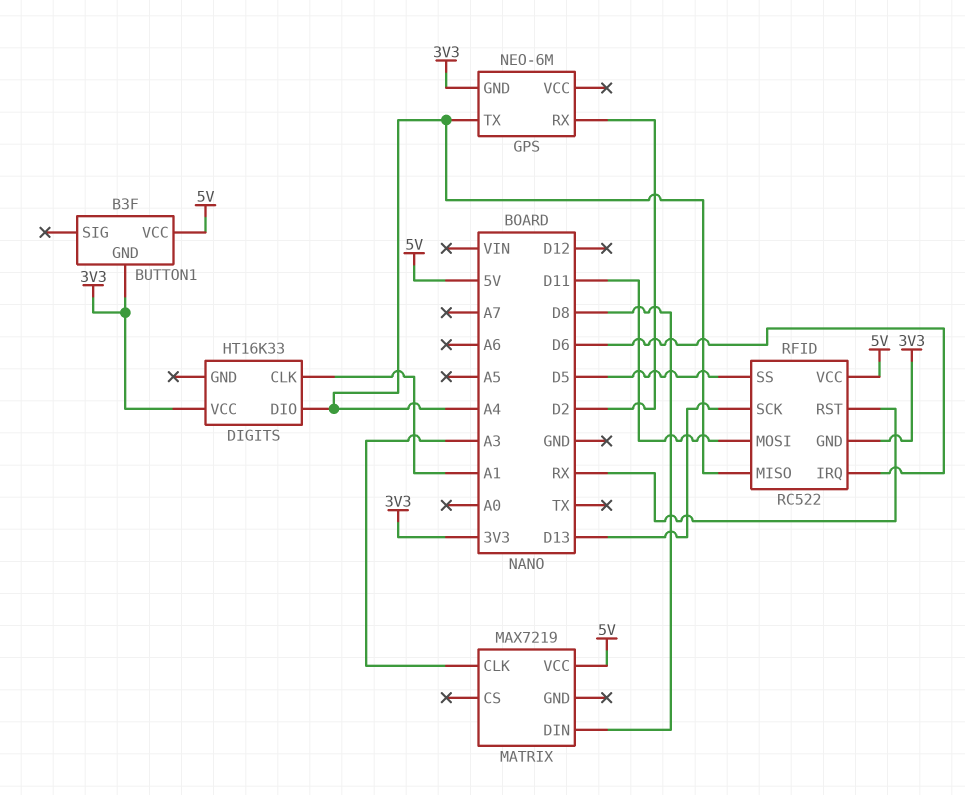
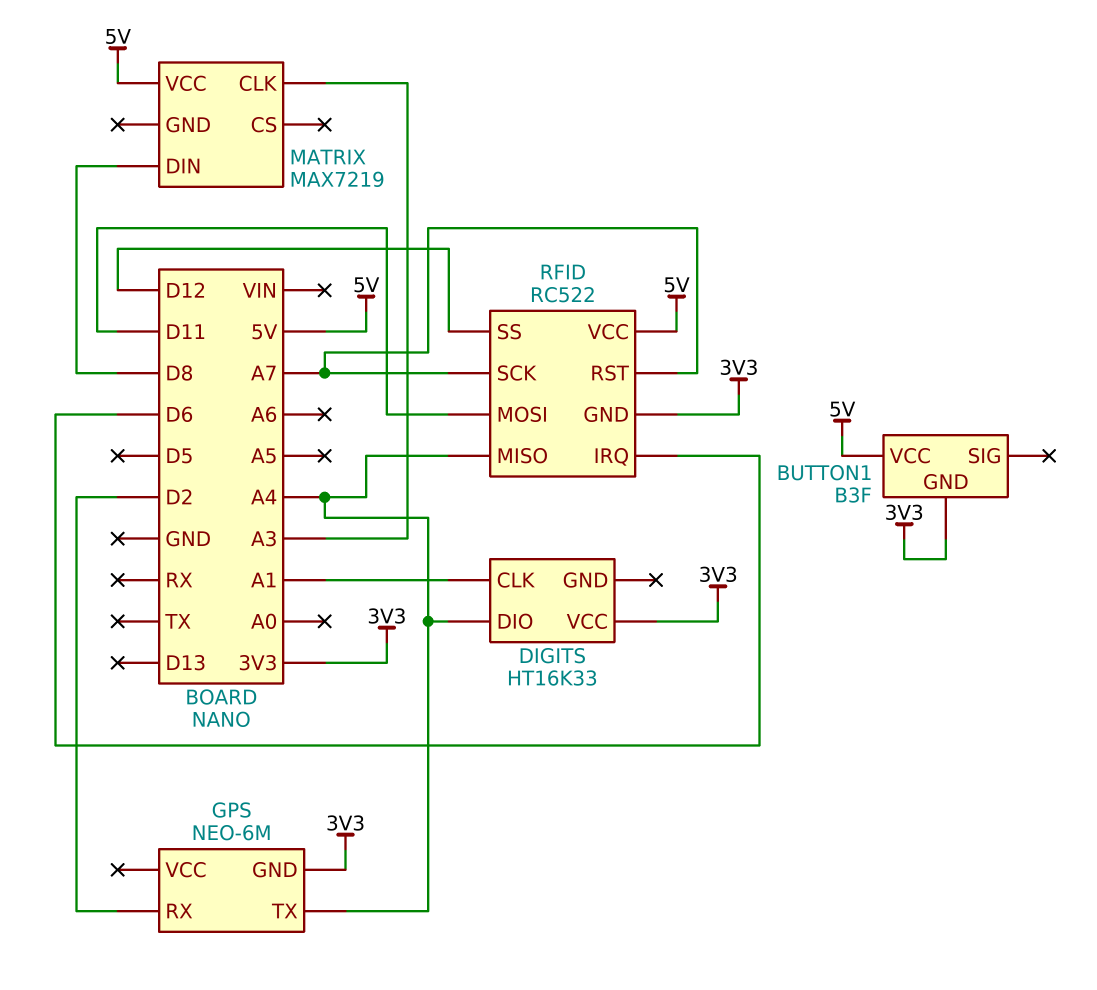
RFID pin RST: RX -> A7
RFID pin SCK: D13 -> A7
RFID pin SS: D5 -> D12

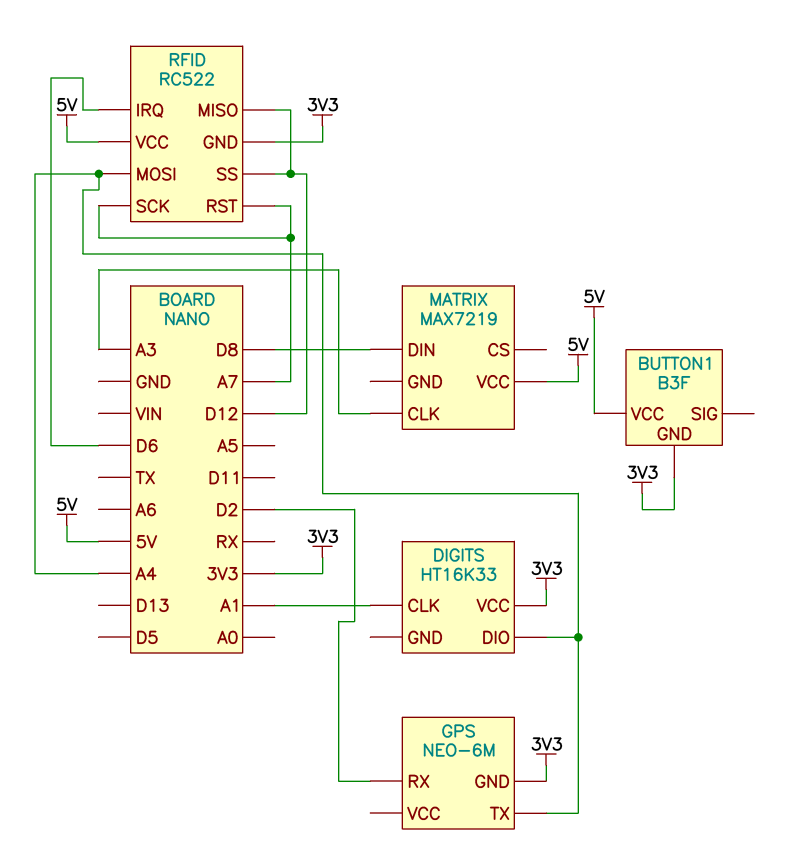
RFID pin MISO: A4 -> D12
RFID pin MOSI: D11 -> A4

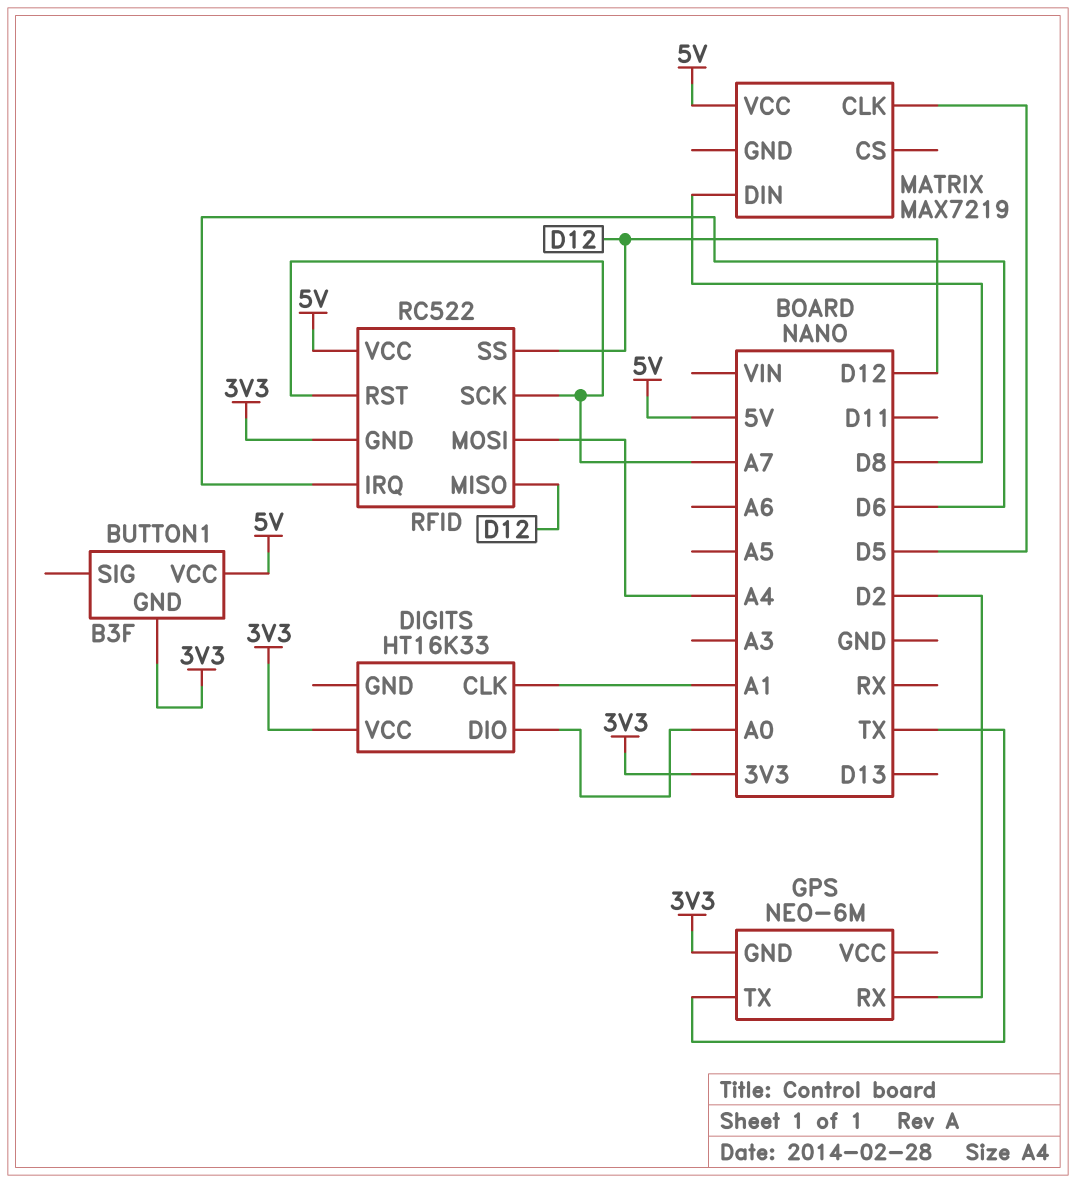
DIGITS pin DIO: A4 -> A0
GPS pin TX: A4 -> TX
MATRIX pin CLK: A3 -> D5

